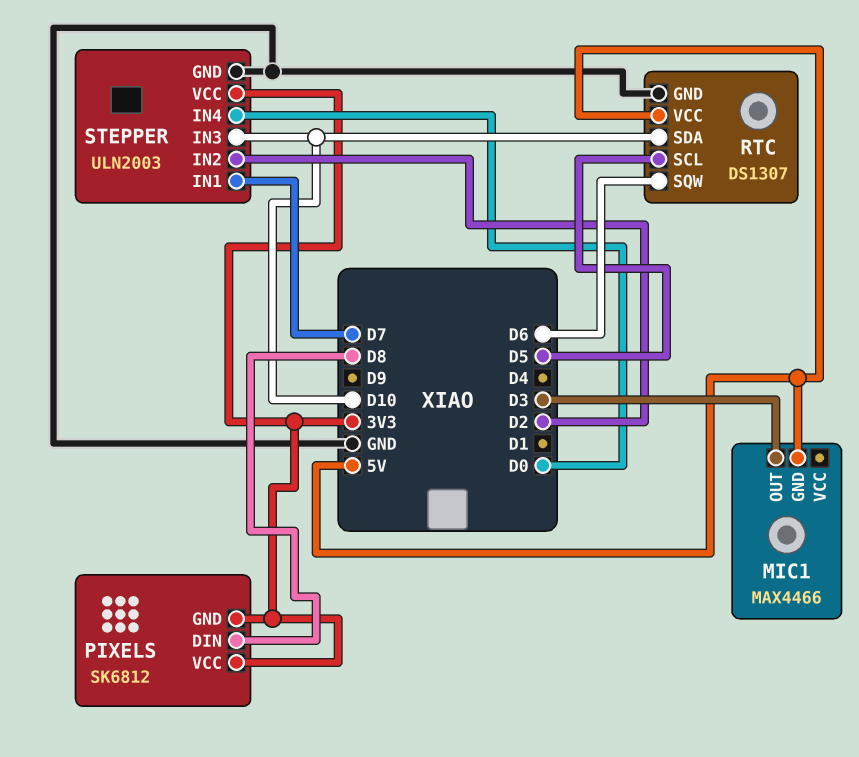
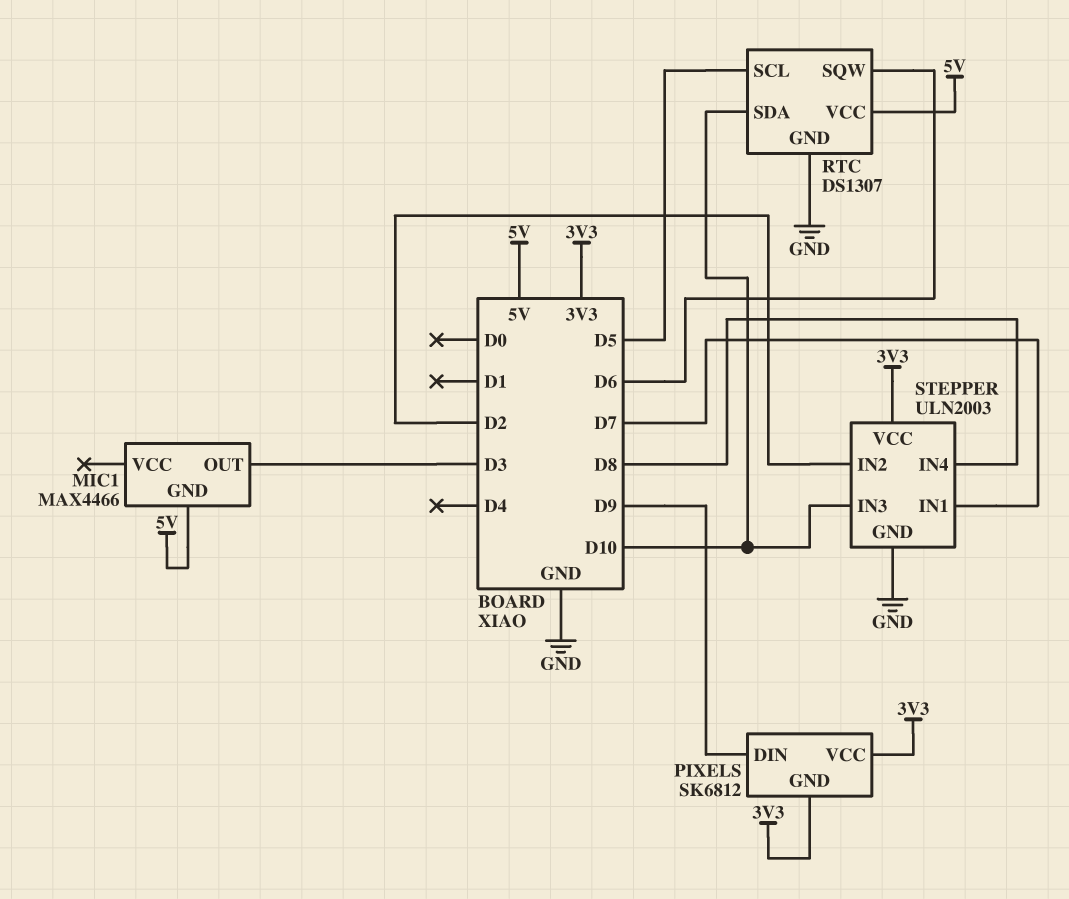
PIXELS pin DIN: D8 -> D9
STEPPER pin IN4: D0 -> D8

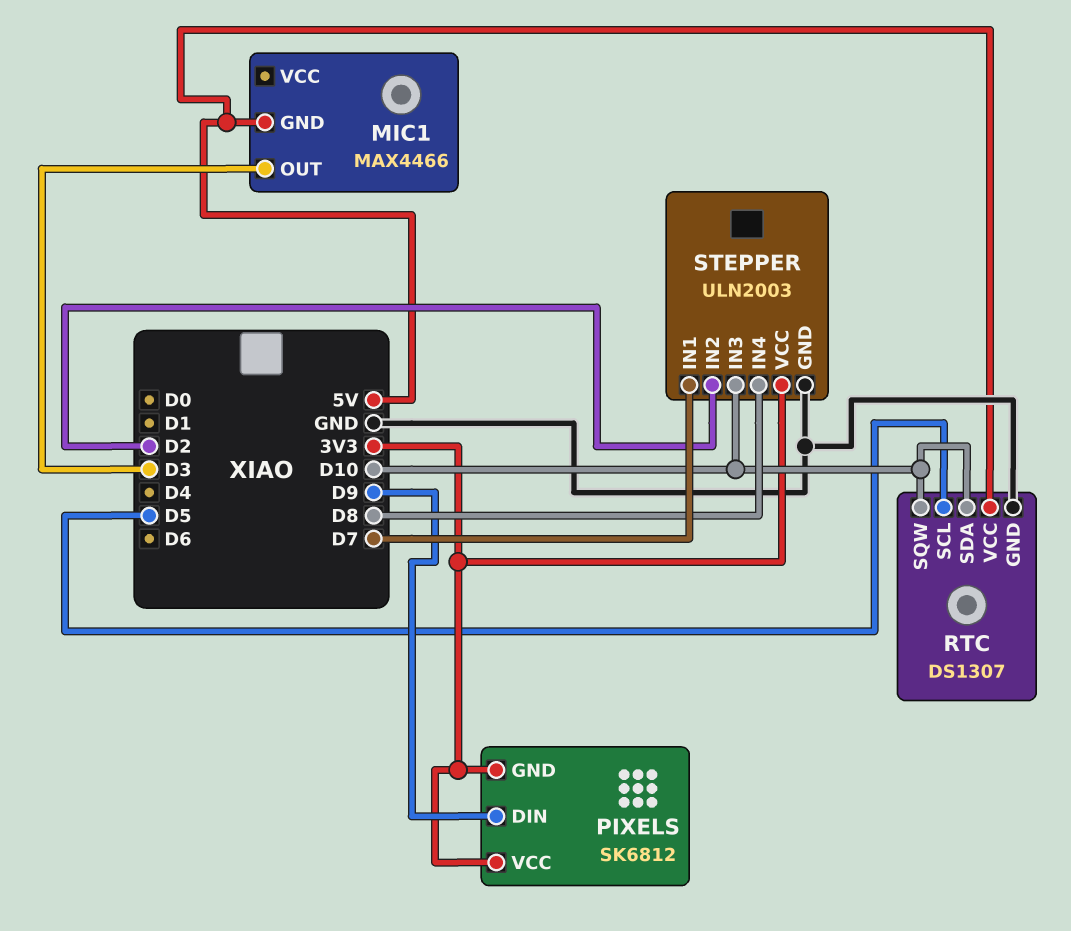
RTC pin SQW: D6 -> D10

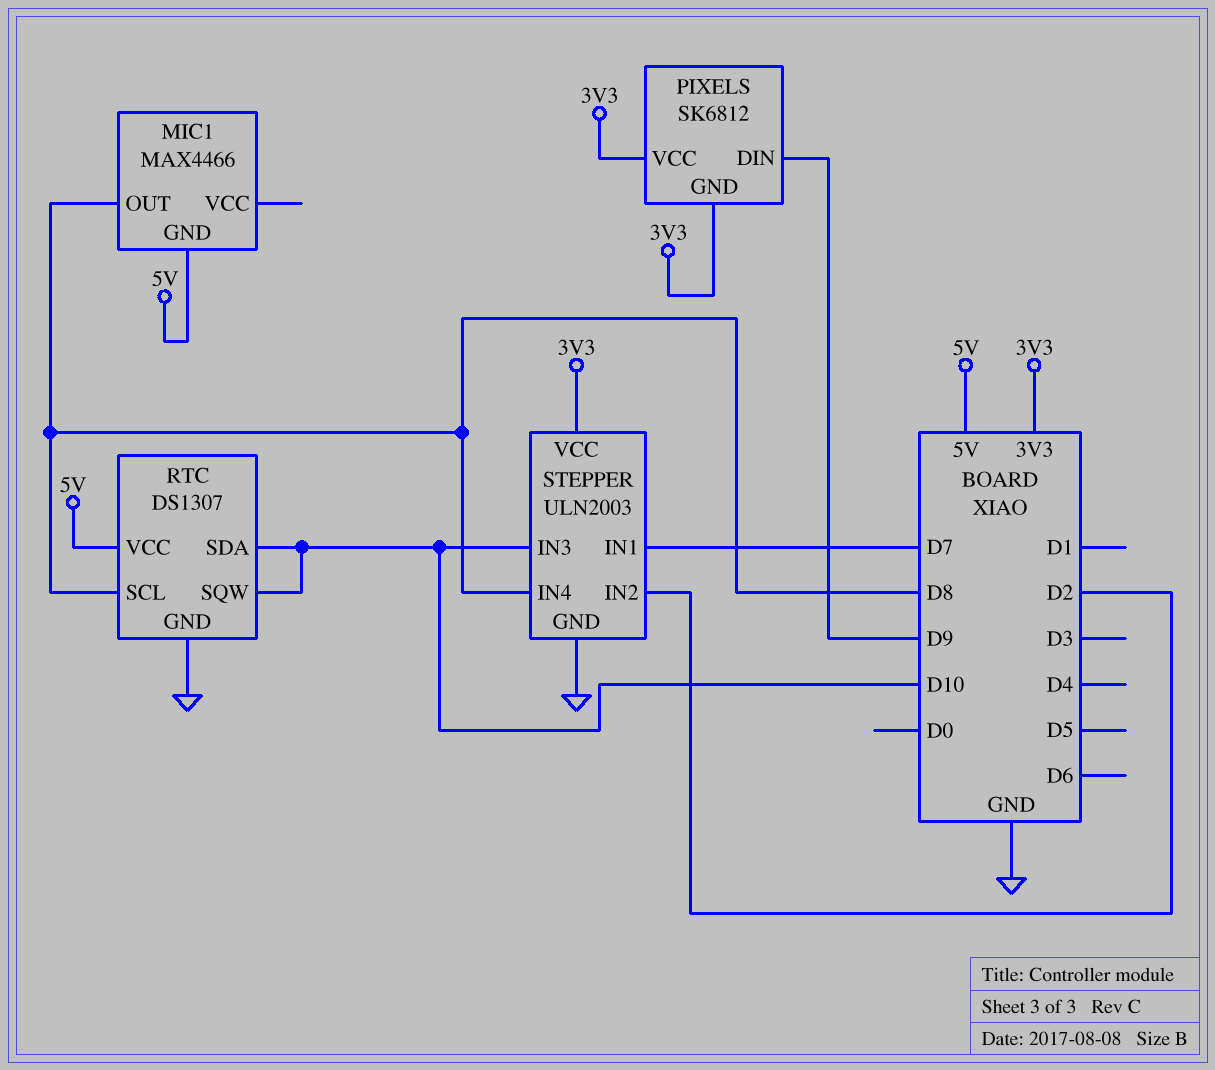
MIC1 pin OUT: D3 -> D8
RTC pin SCL: D5 -> D8

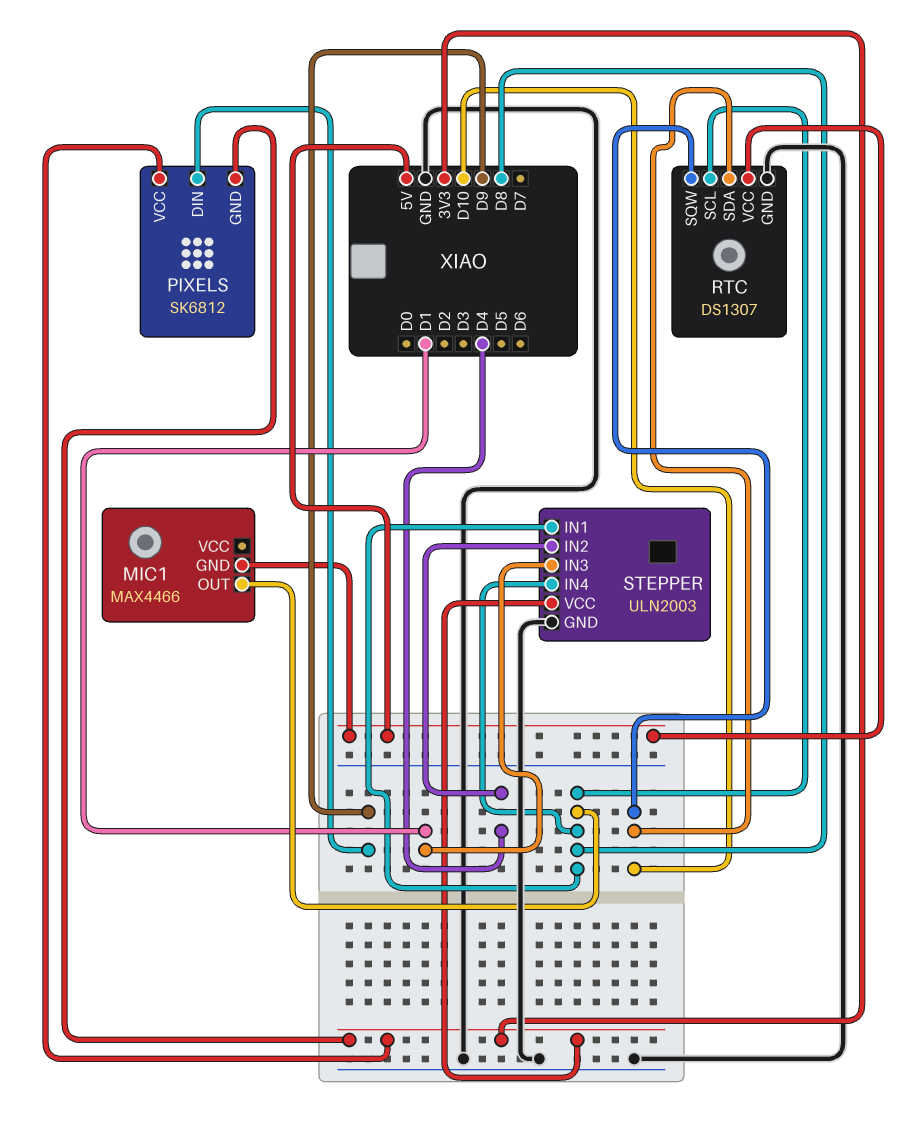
STEPPER pin IN1: D7 -> D8
STEPPER pin IN2: D2 -> D4
STEPPER pin IN3: D10 -> D1

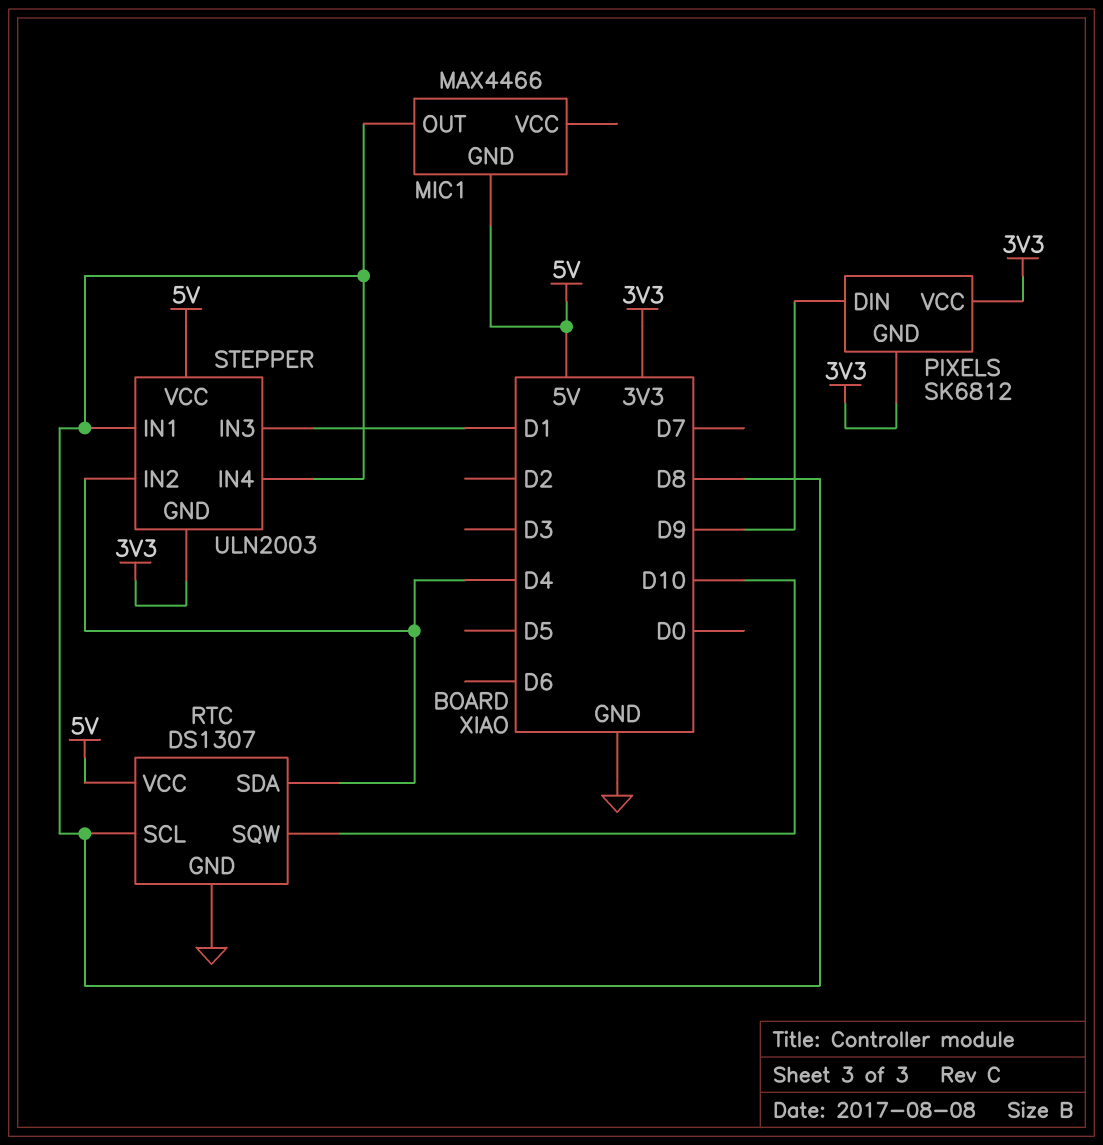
RTC pin SDA: D10 -> D4
STEPPER pin GND: GND -> 3V3
STEPPER pin VCC: 3V3 -> 5V

